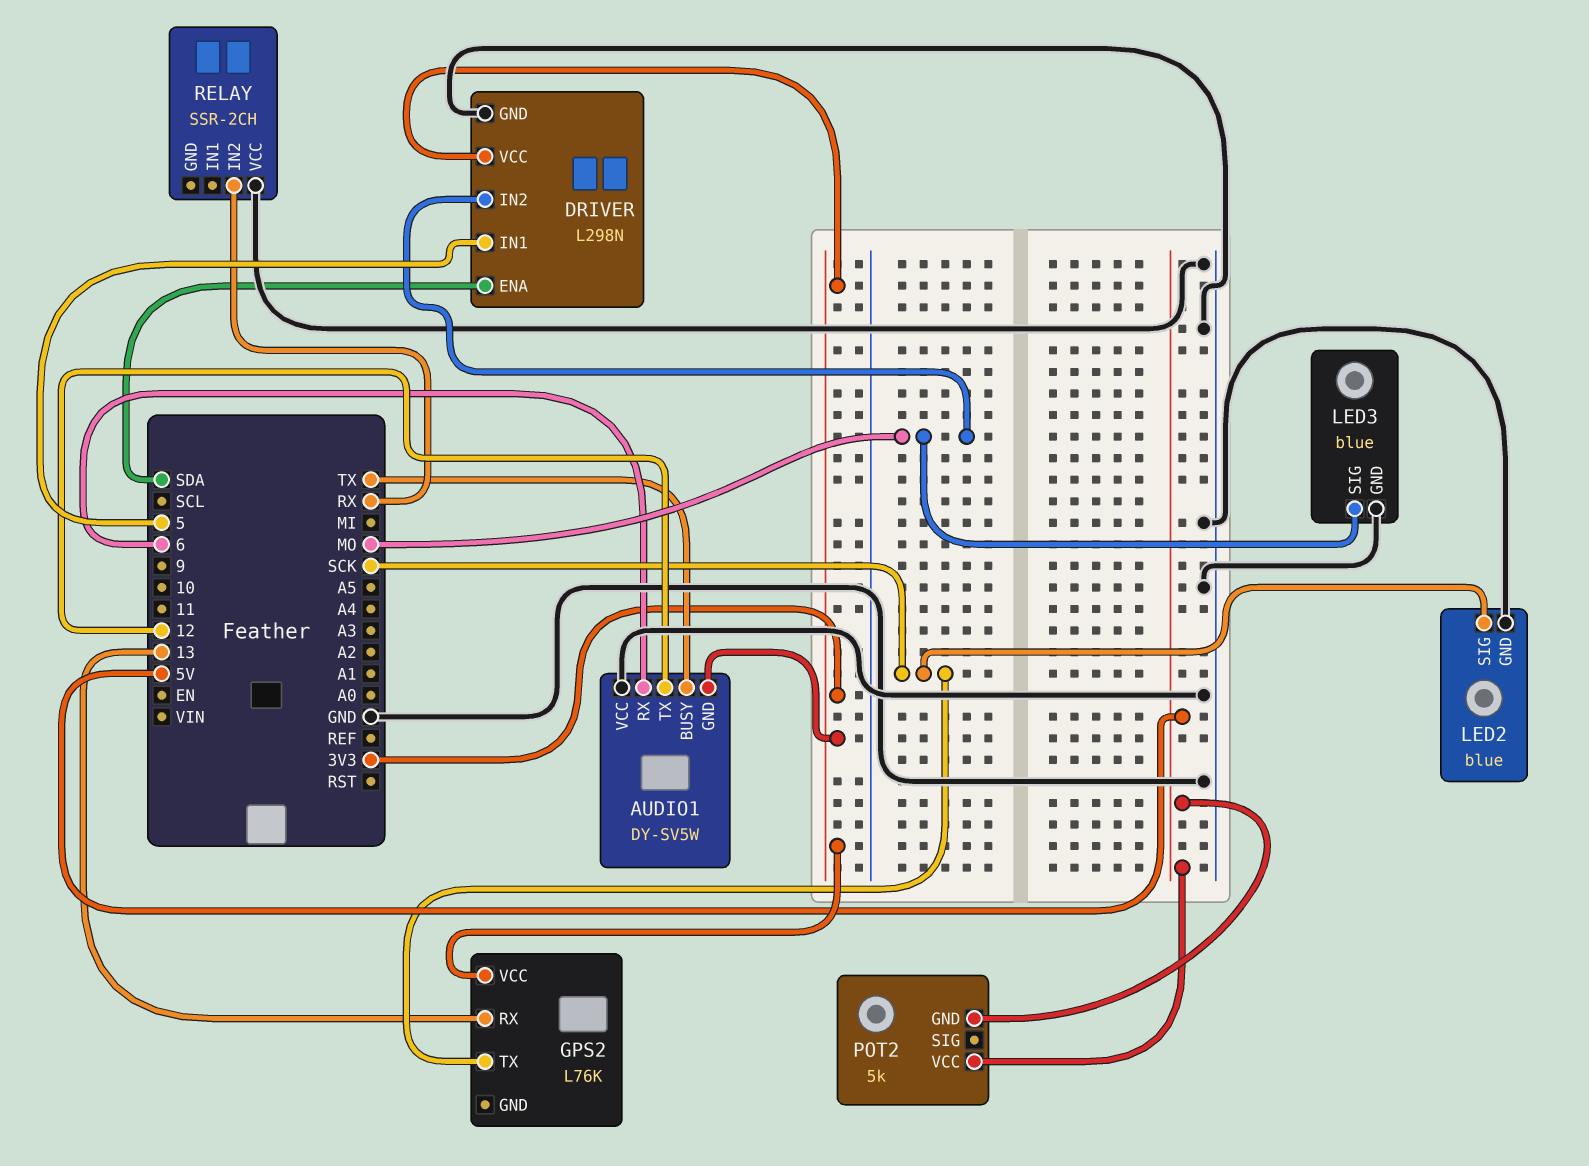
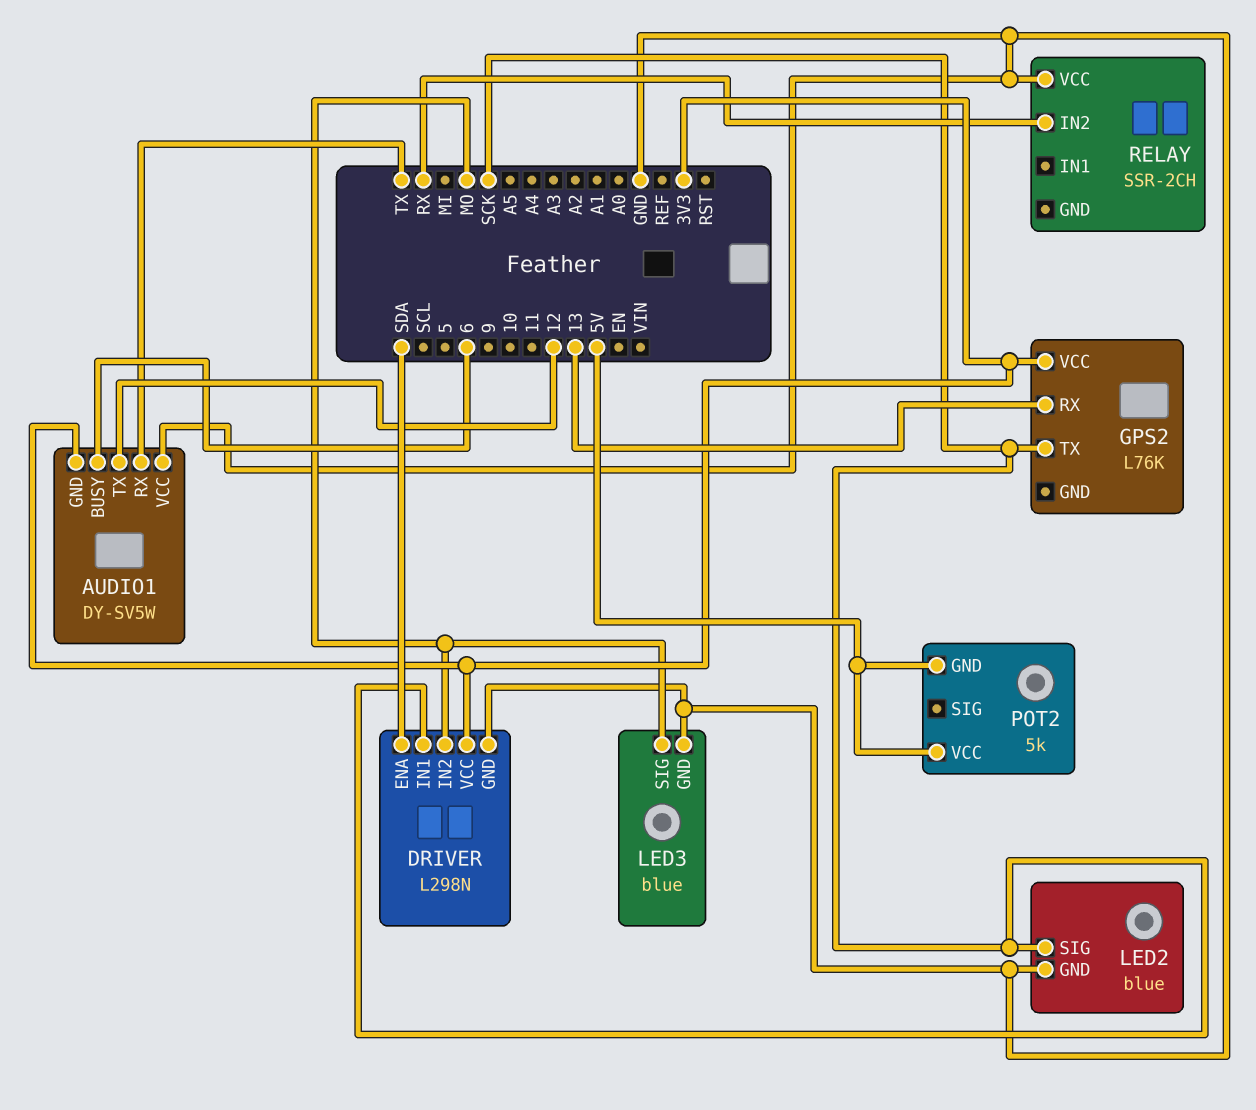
AUDIO1 pin BUSY: TX -> 6
AUDIO1 pin RX: 6 -> TX
DRIVER pin IN1: 5 -> SCK

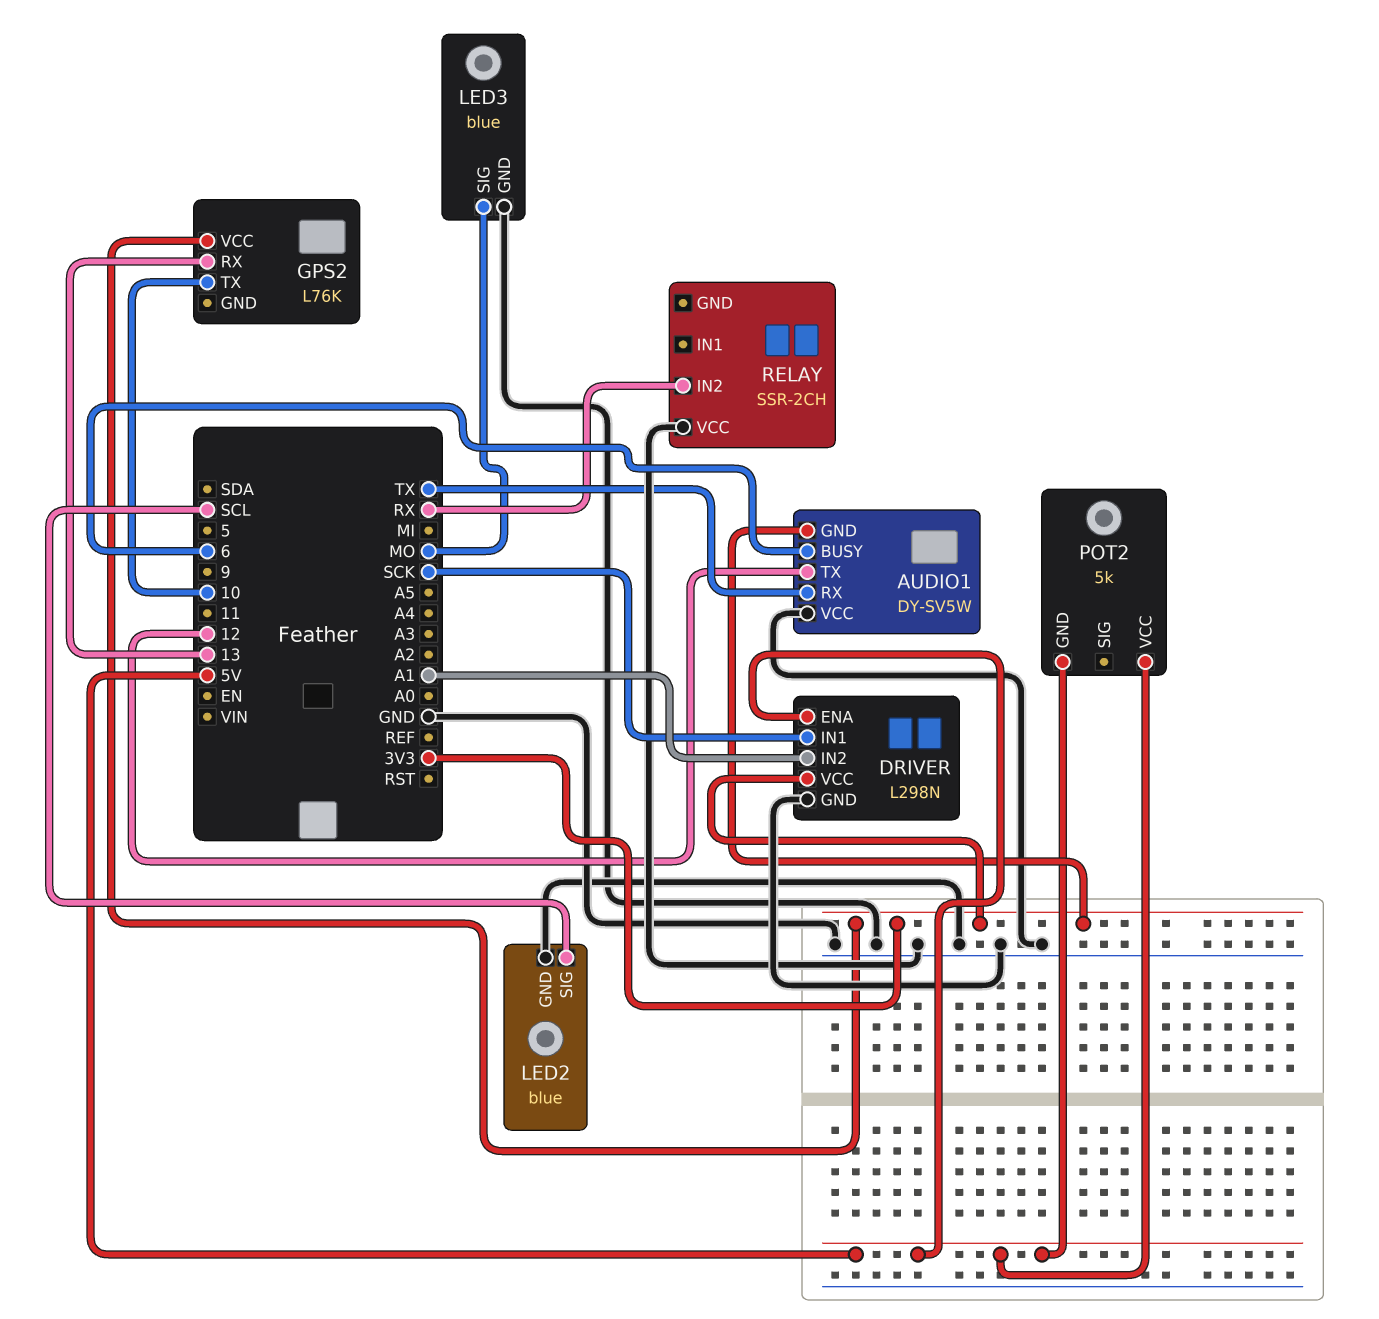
DRIVER pin ENA: SDA -> 5V
DRIVER pin IN2: MO -> A1
GPS2 pin TX: SCK -> 10
LED2 pin SIG: SCK -> SCL

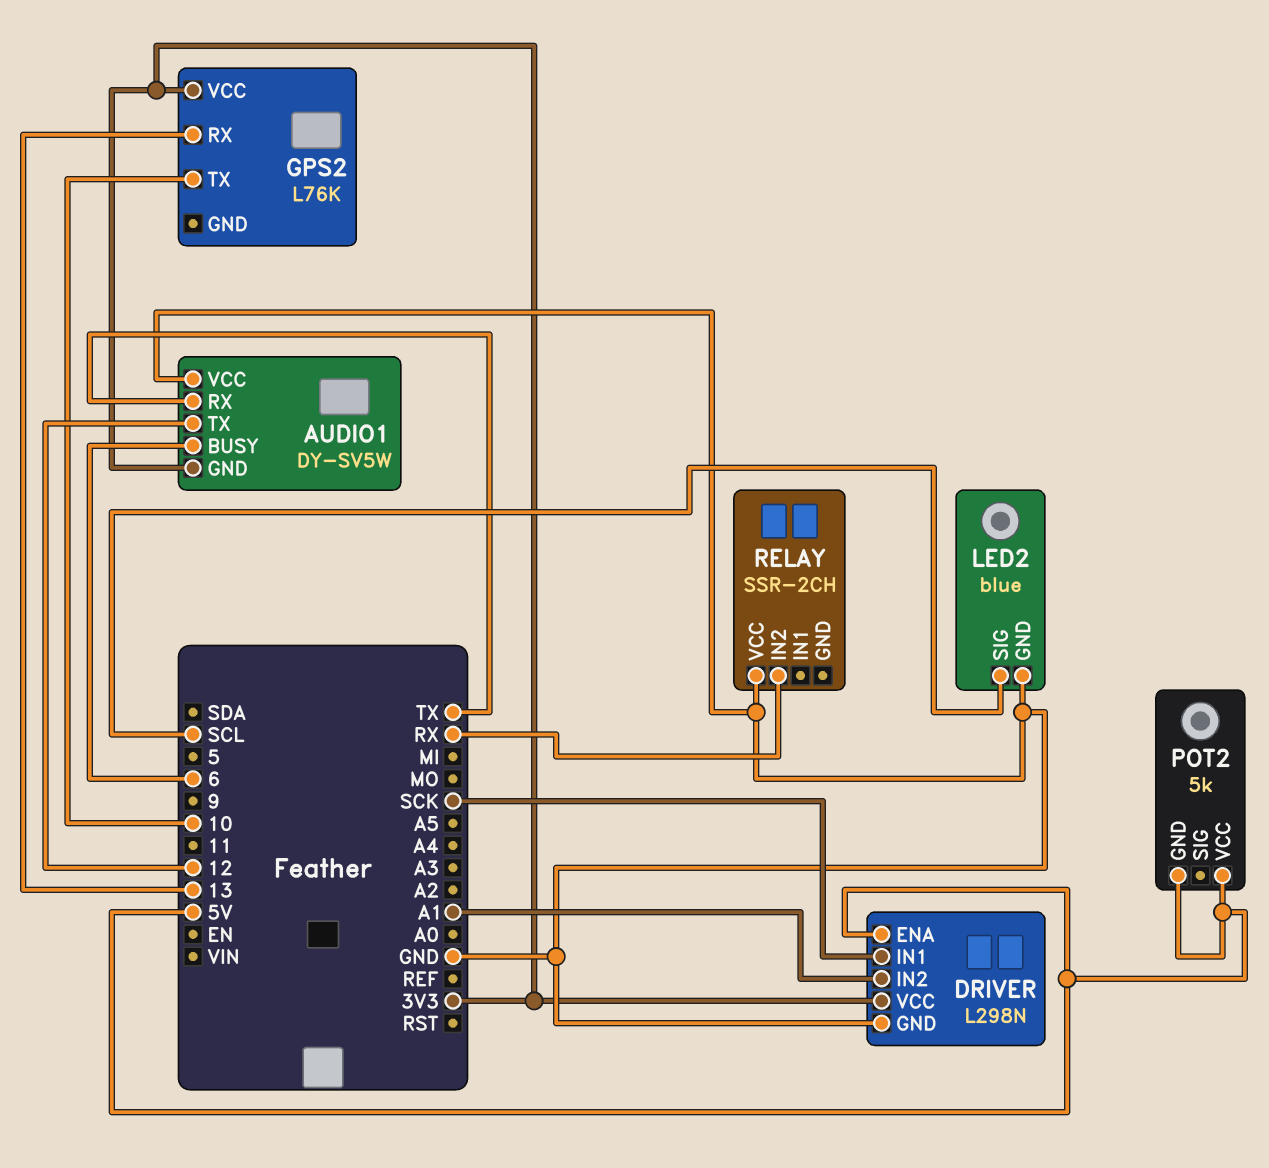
LED3: blue -> none
LED3 pin GND: GND -> none
LED3 pin SIG: MO -> none

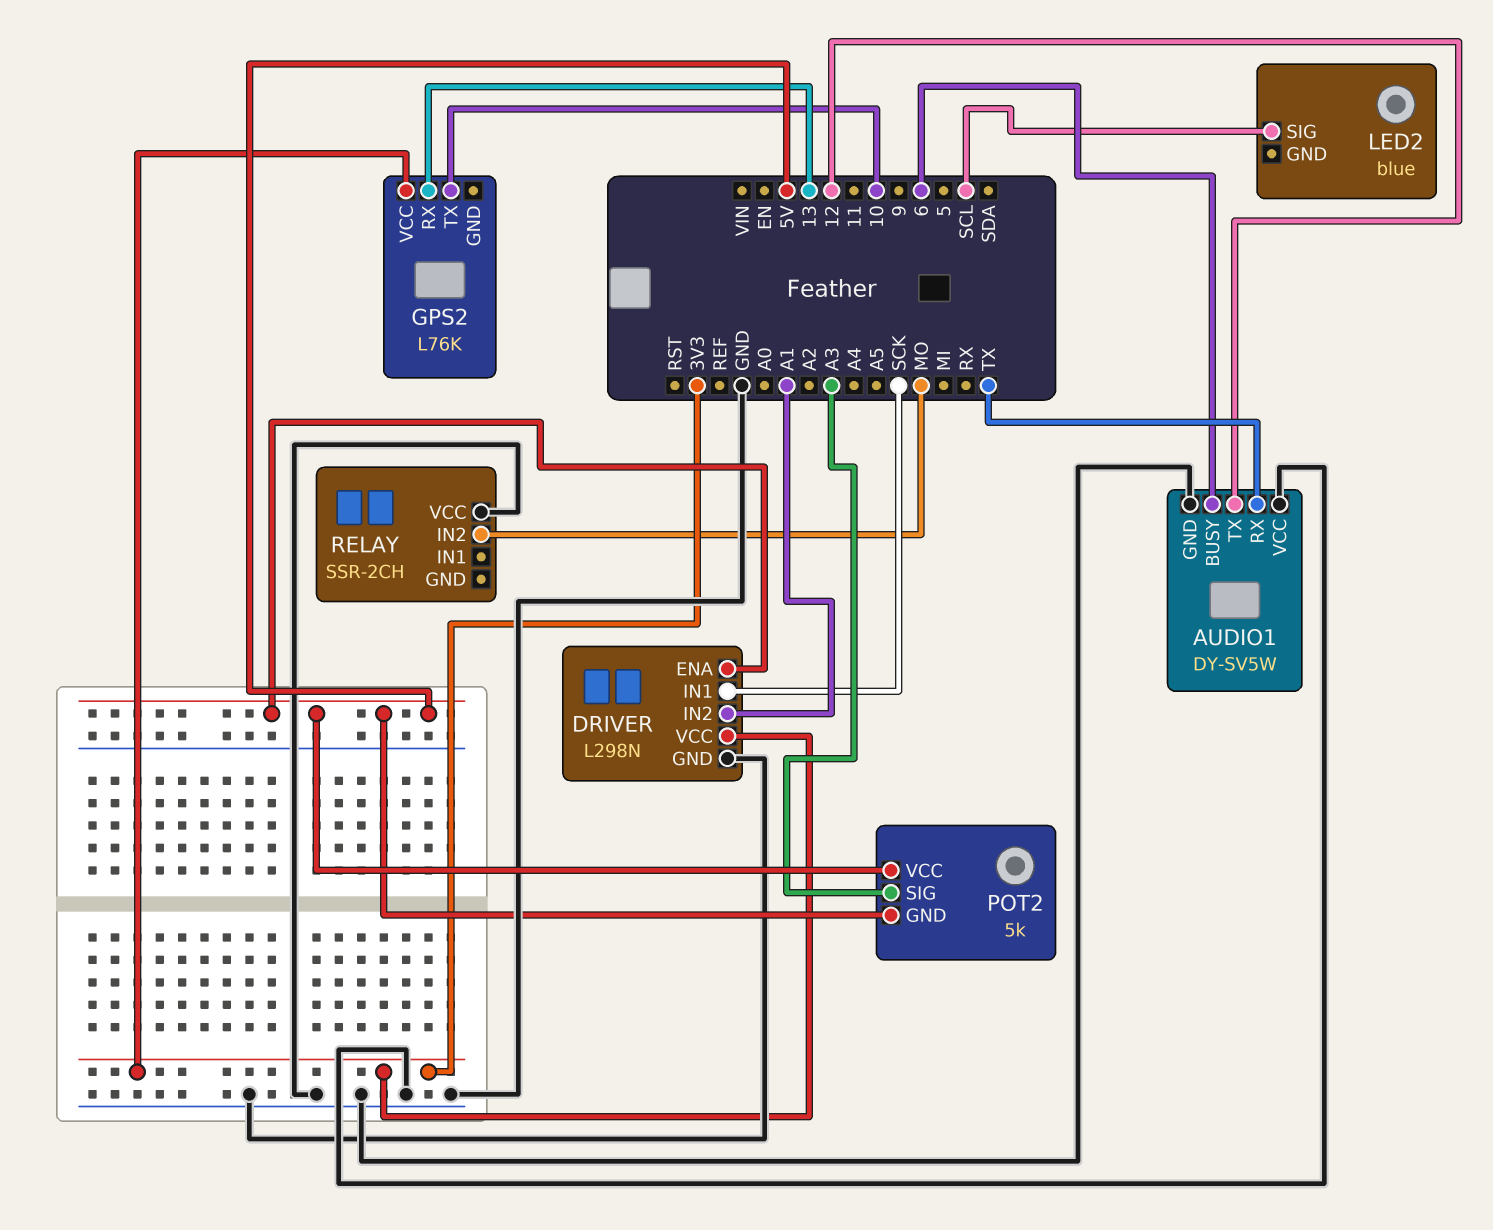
AUDIO1 pin GND: 3V3 -> GND
LED2 pin GND: GND -> none
POT2 pin SIG: none -> A3
RELAY pin IN2: RX -> MO

